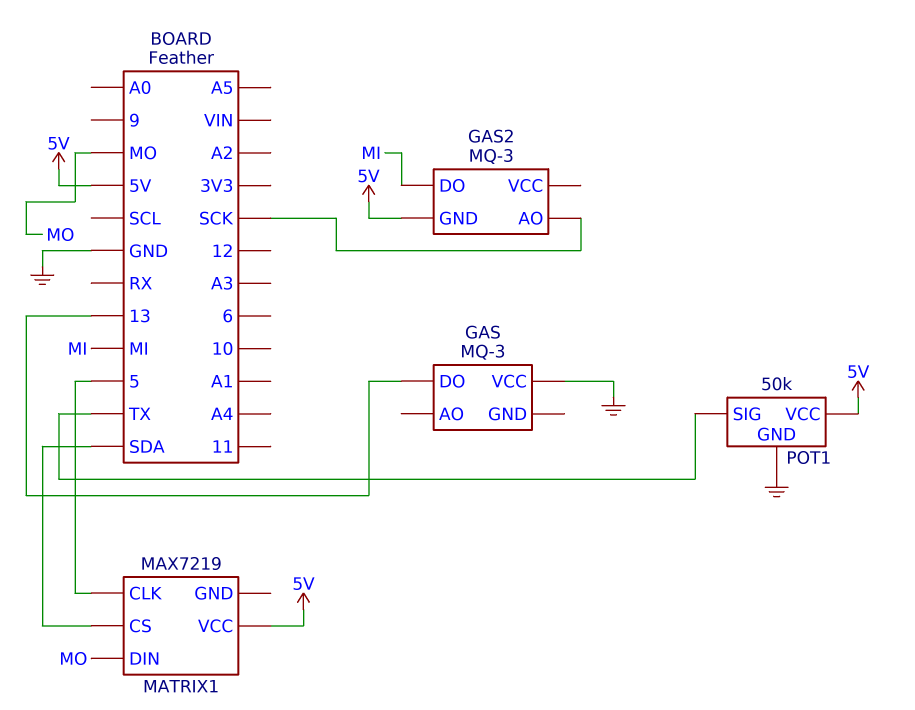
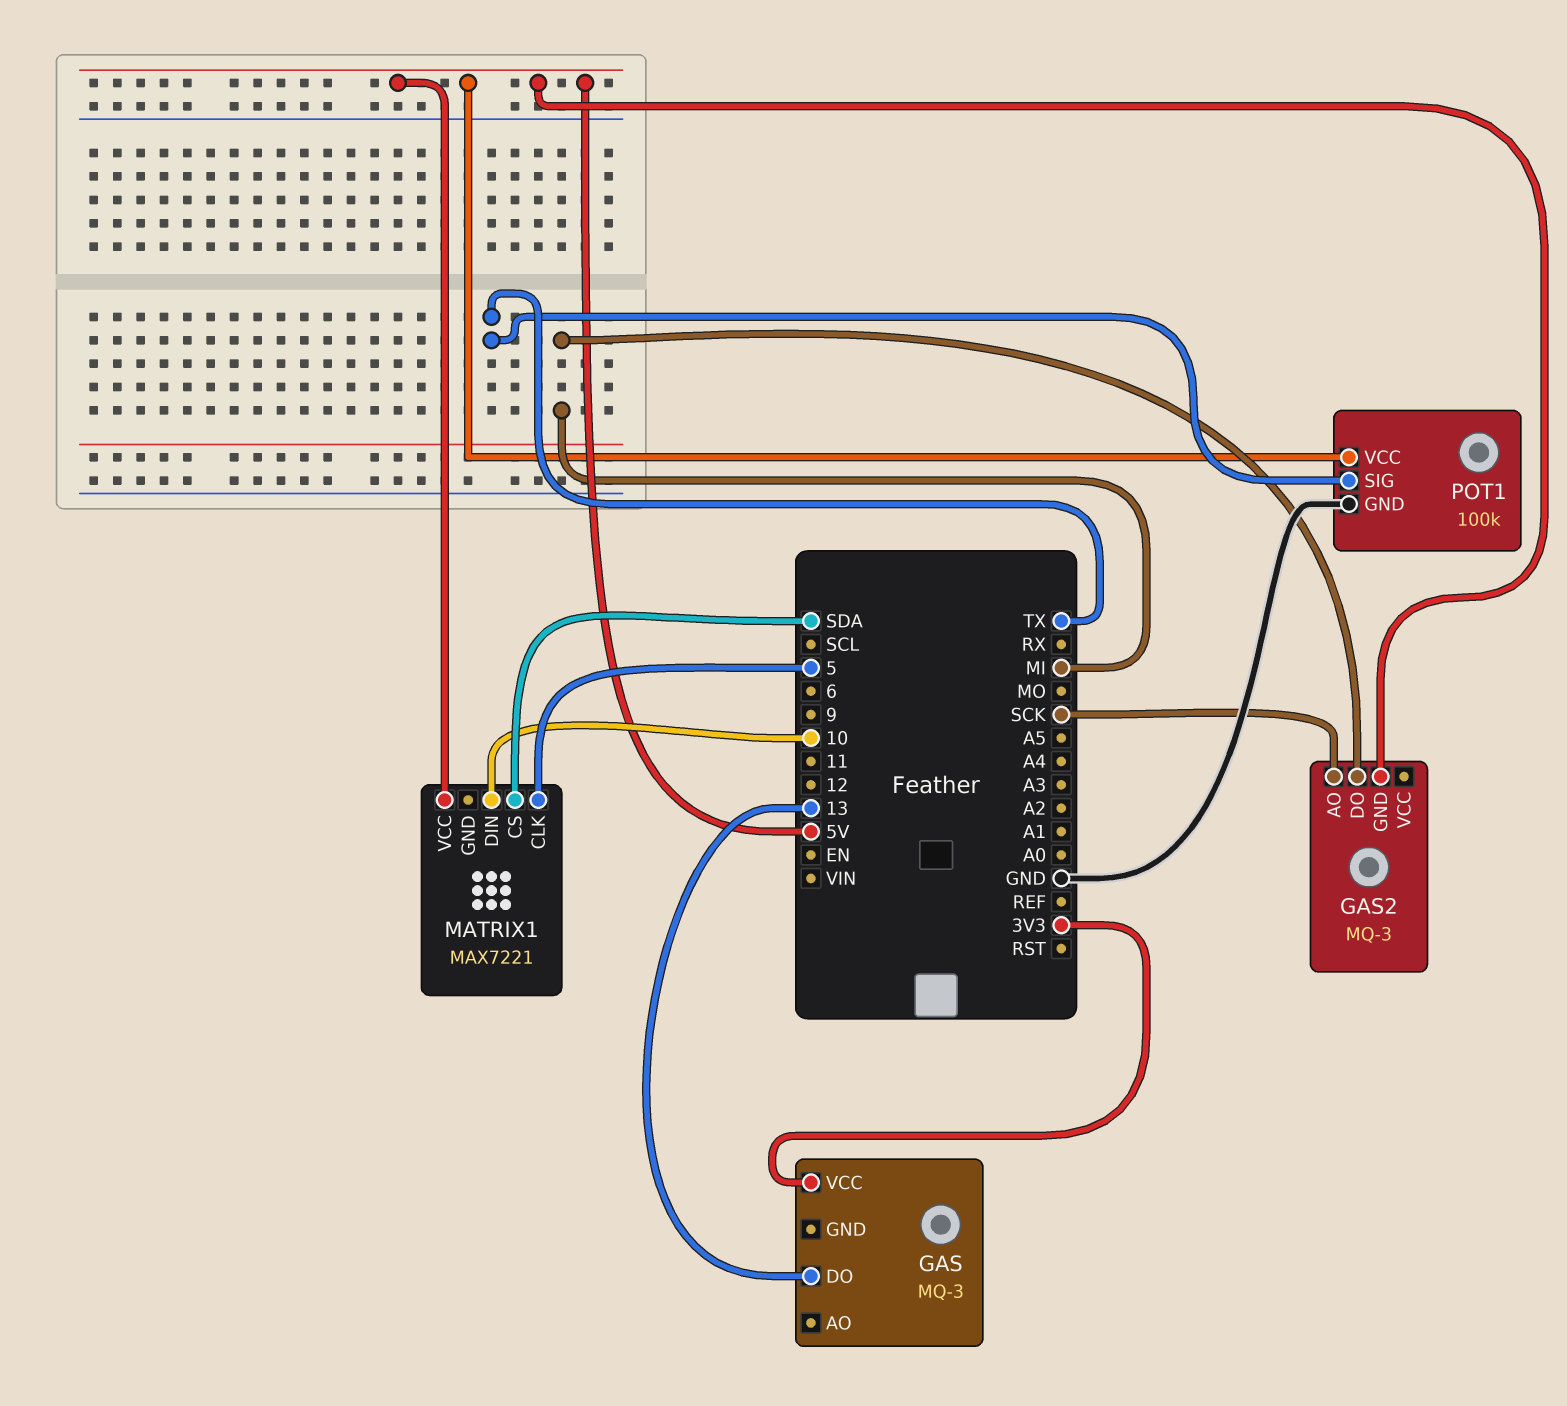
GAS pin VCC: GND -> 3V3
MATRIX1: MAX7219 -> MAX7221
MATRIX1 pin DIN: MO -> 10
POT1: 50k -> 100k

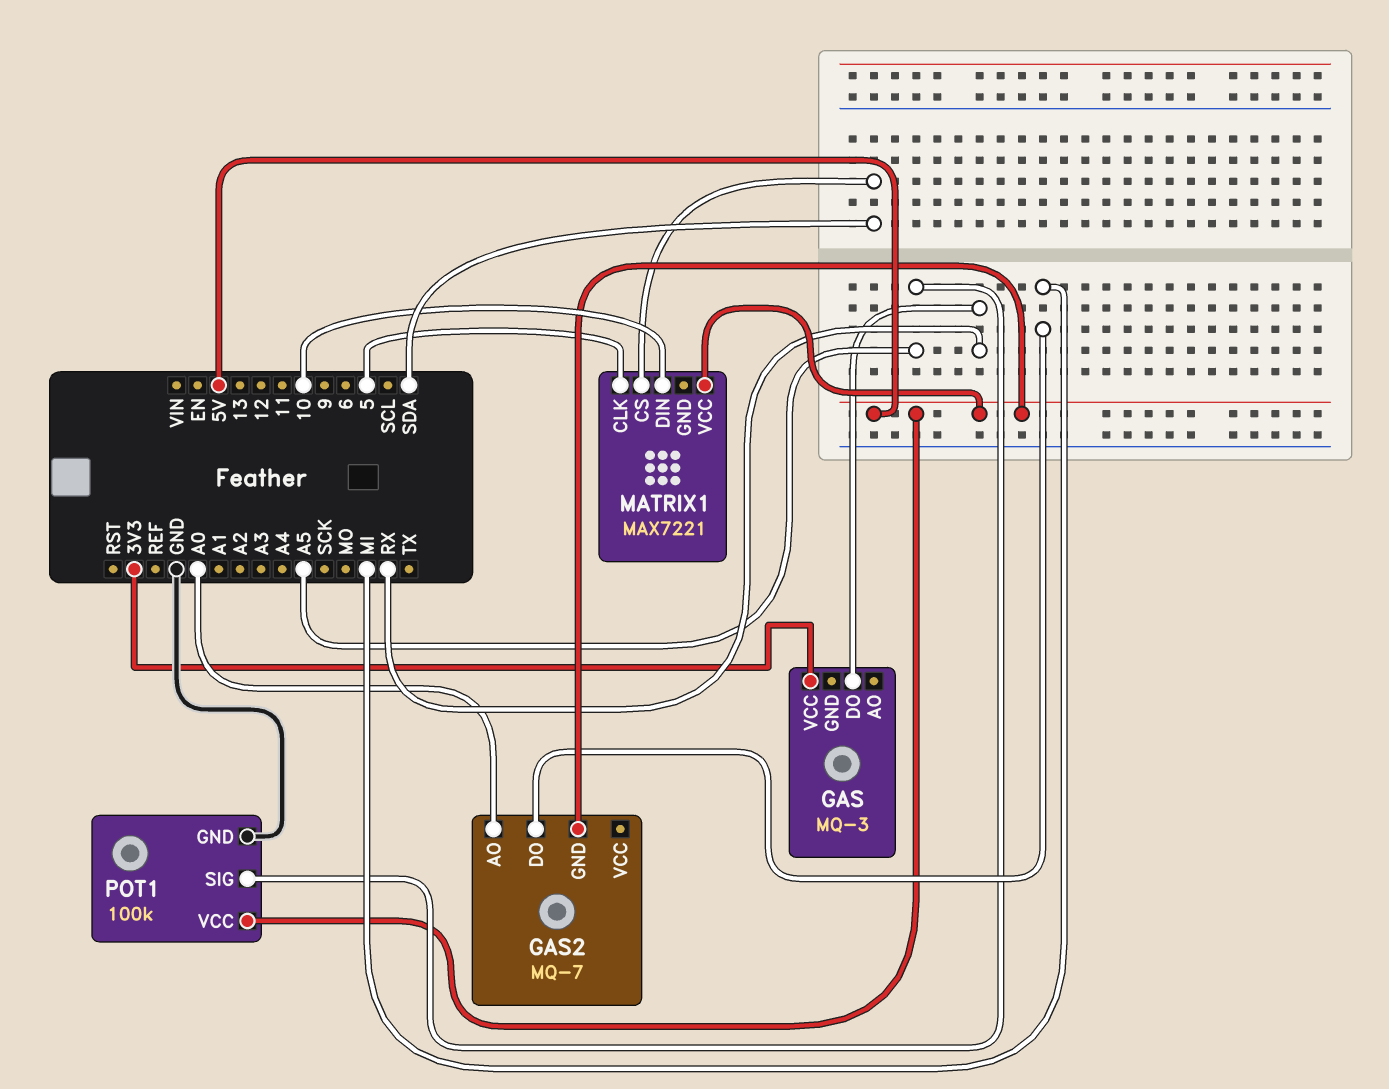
GAS pin DO: 13 -> RX
GAS2: MQ-3 -> MQ-7
GAS2 pin AO: SCK -> A0
POT1 pin SIG: TX -> A5

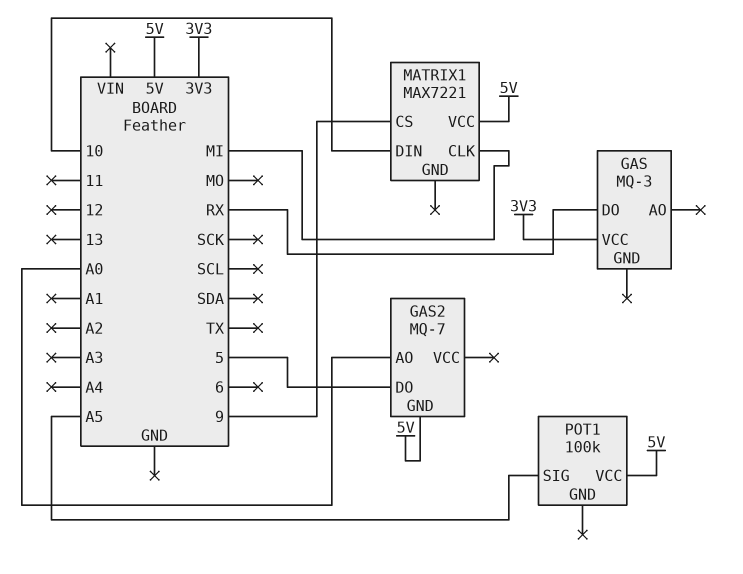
GAS2 pin DO: MI -> 5
MATRIX1 pin CLK: 5 -> MI
MATRIX1 pin CS: SDA -> 9
POT1 pin GND: GND -> none

